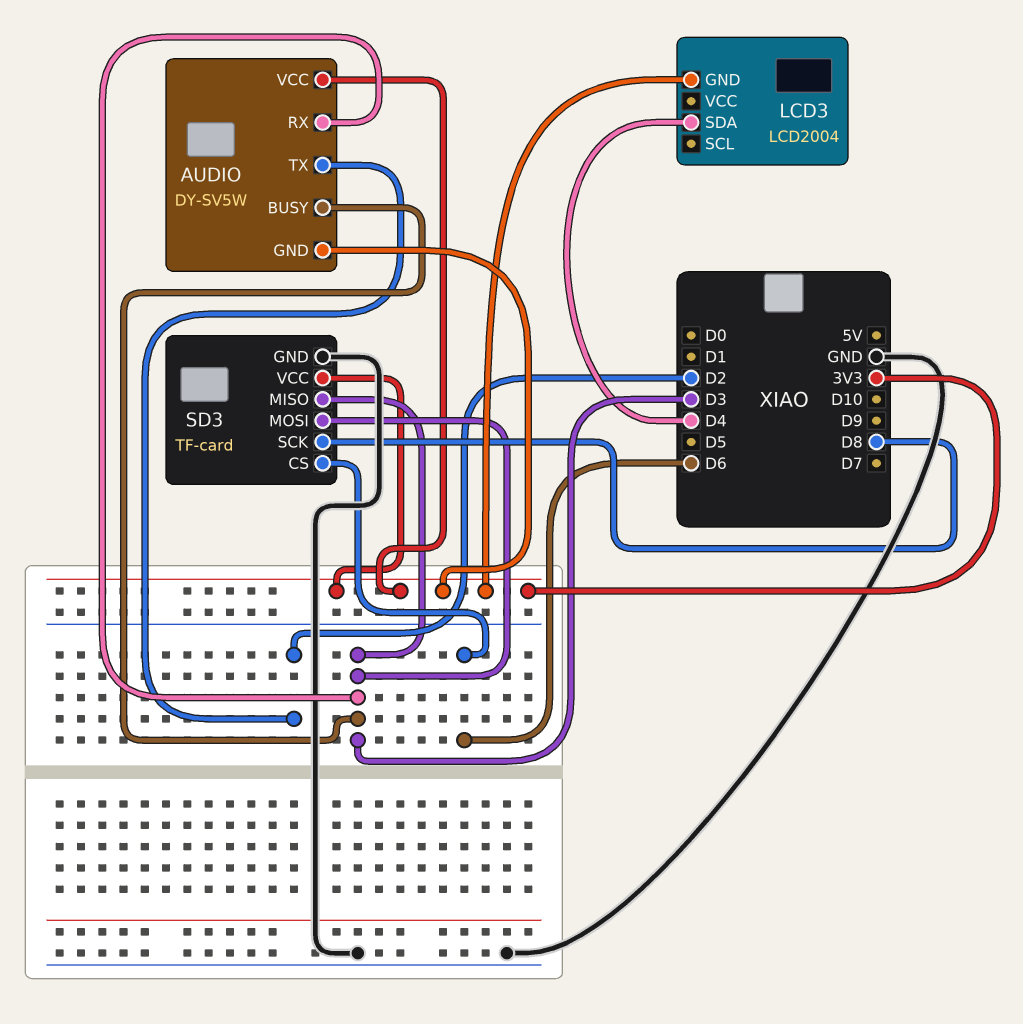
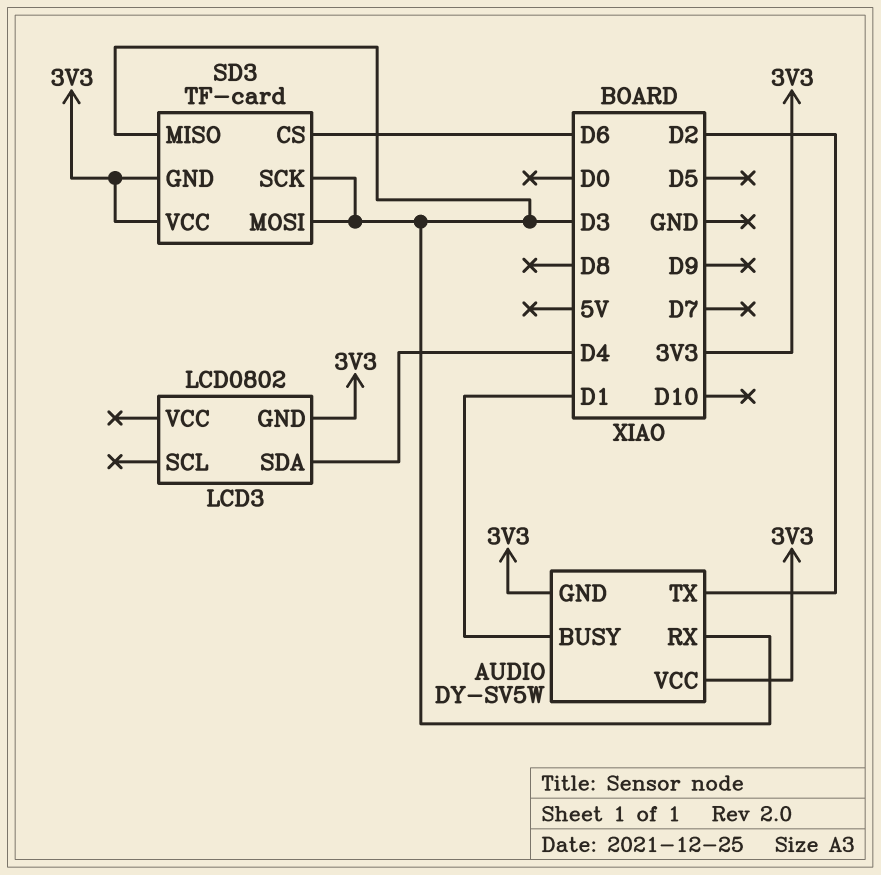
AUDIO pin BUSY: D3 -> D1
LCD3: LCD2004 -> LCD0802
SD3 pin GND: GND -> 3V3
SD3 pin SCK: D8 -> D3

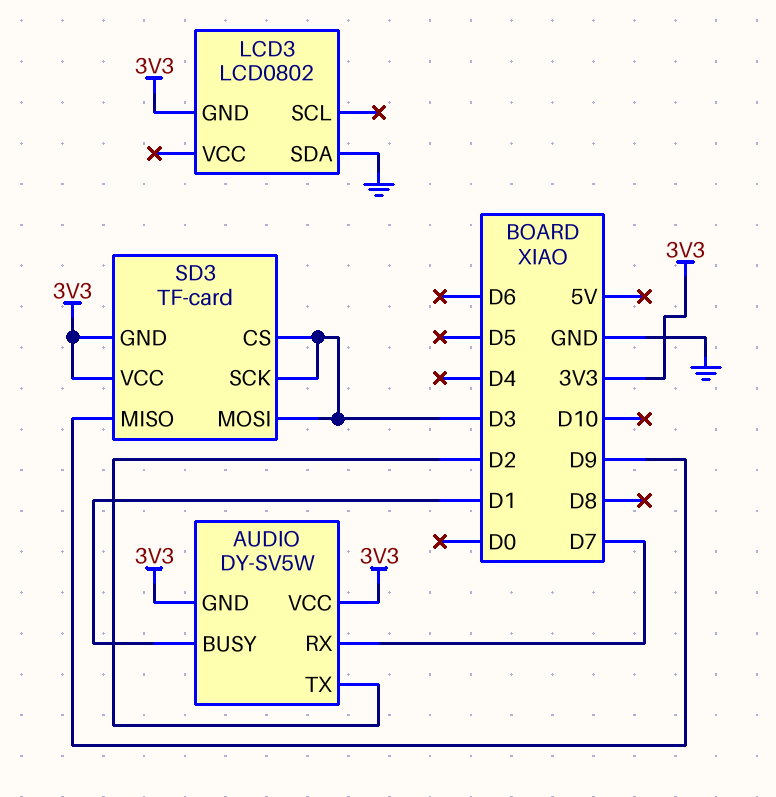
AUDIO pin RX: D3 -> D7
LCD3 pin SDA: D4 -> GND
SD3 pin CS: D6 -> D3
SD3 pin MISO: D3 -> D9

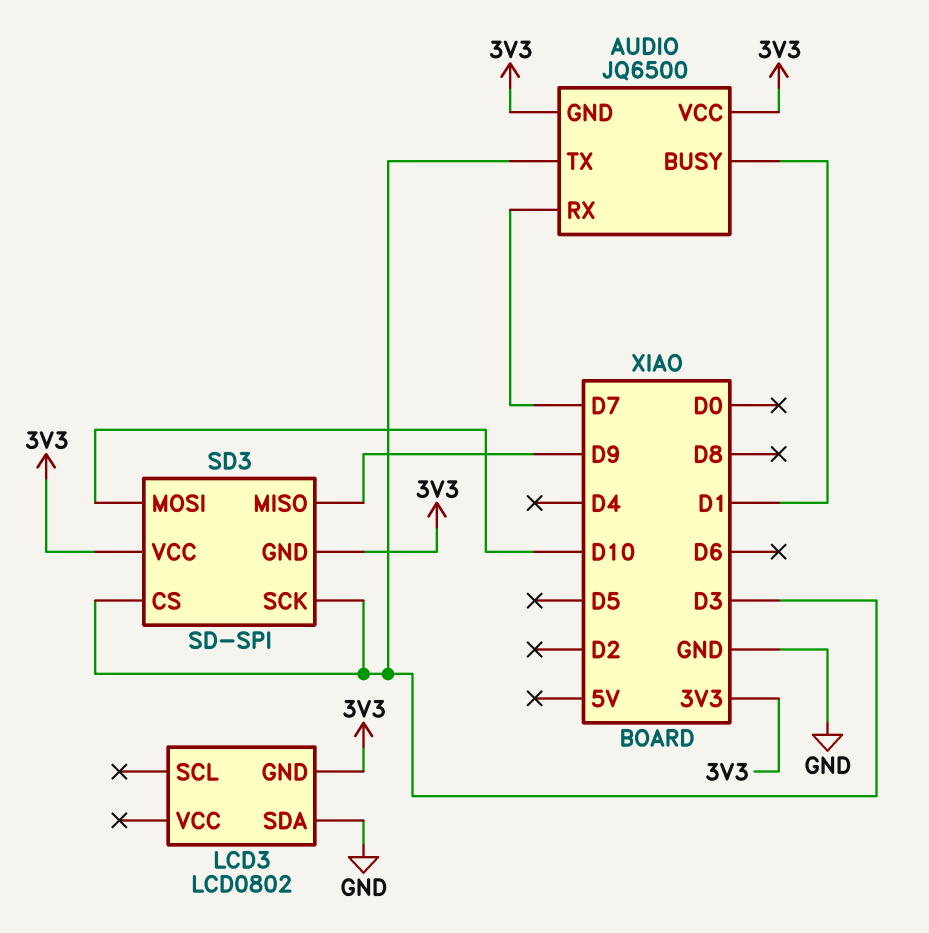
AUDIO: DY-SV5W -> JQ6500
AUDIO pin TX: D2 -> D3
SD3: TF-card -> SD-SPI
SD3 pin MOSI: D3 -> D10

